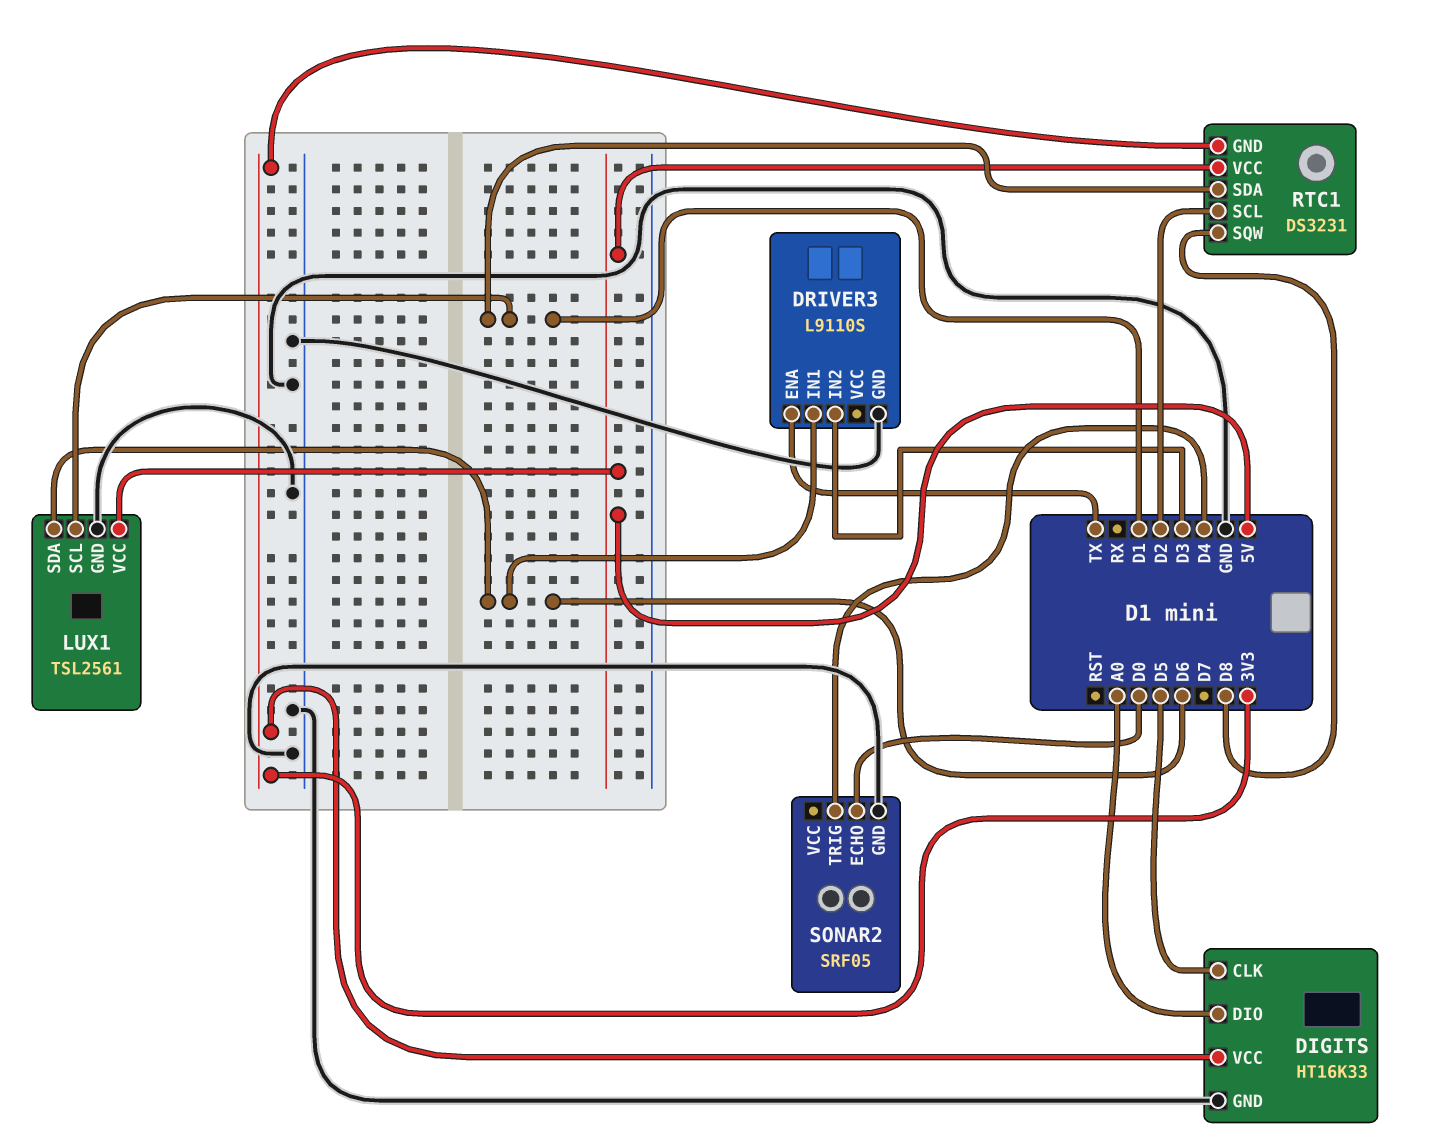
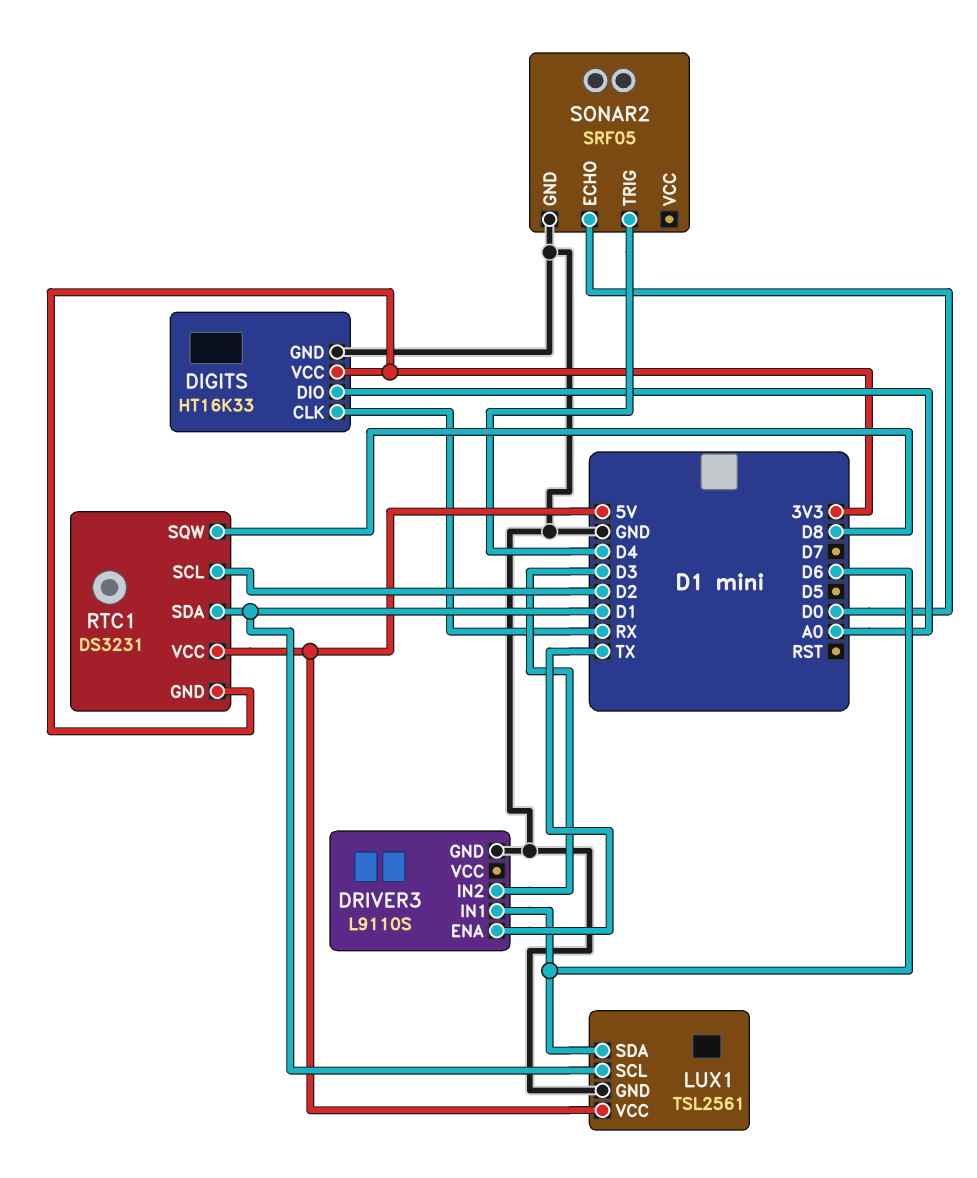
DIGITS pin CLK: D5 -> RX

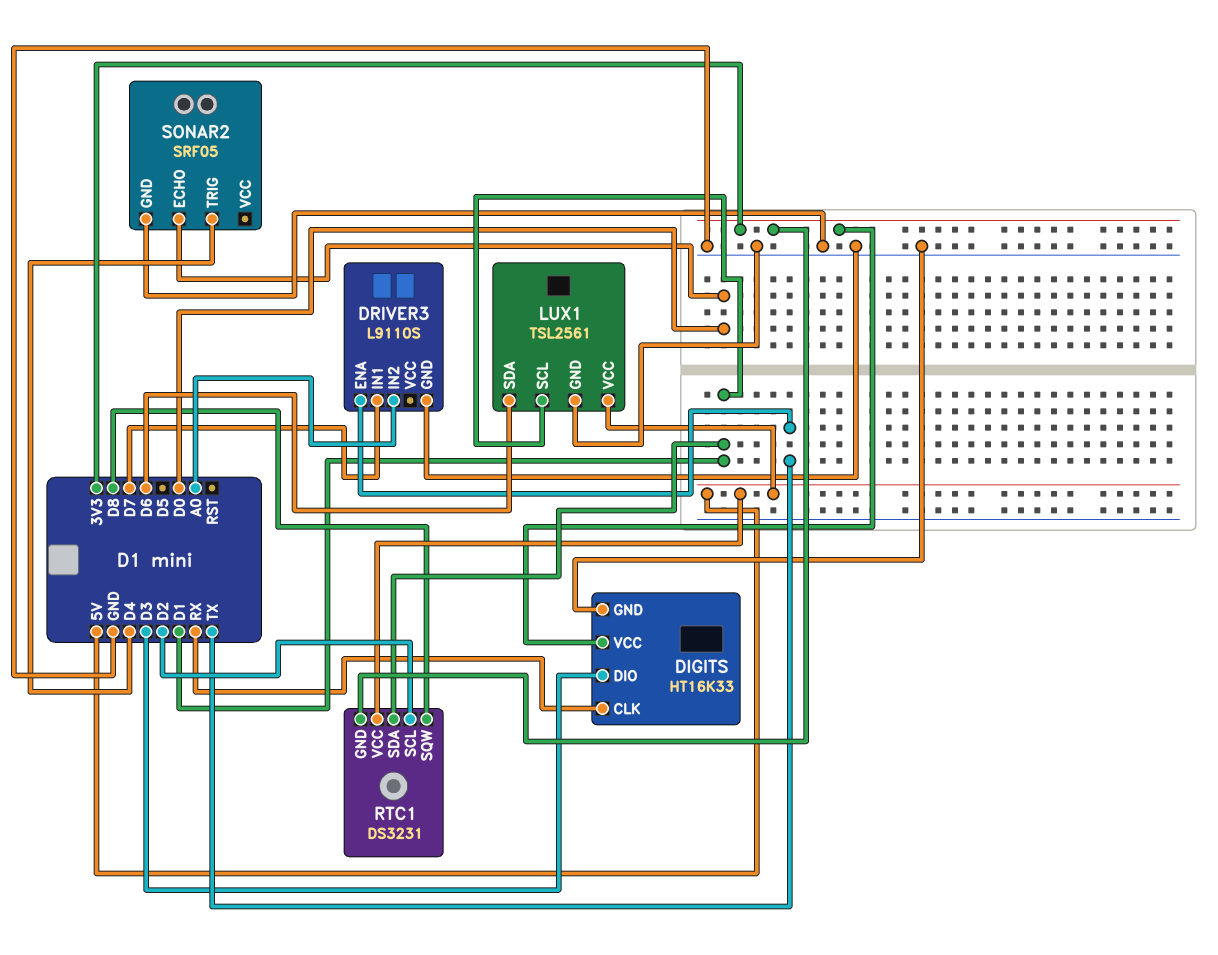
DIGITS pin DIO: A0 -> D3
DRIVER3 pin IN1: D6 -> D7
DRIVER3 pin IN2: D3 -> A0

